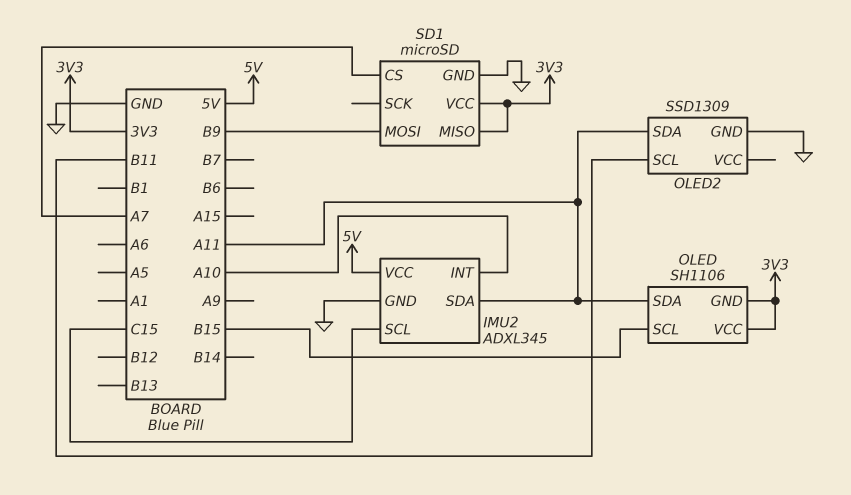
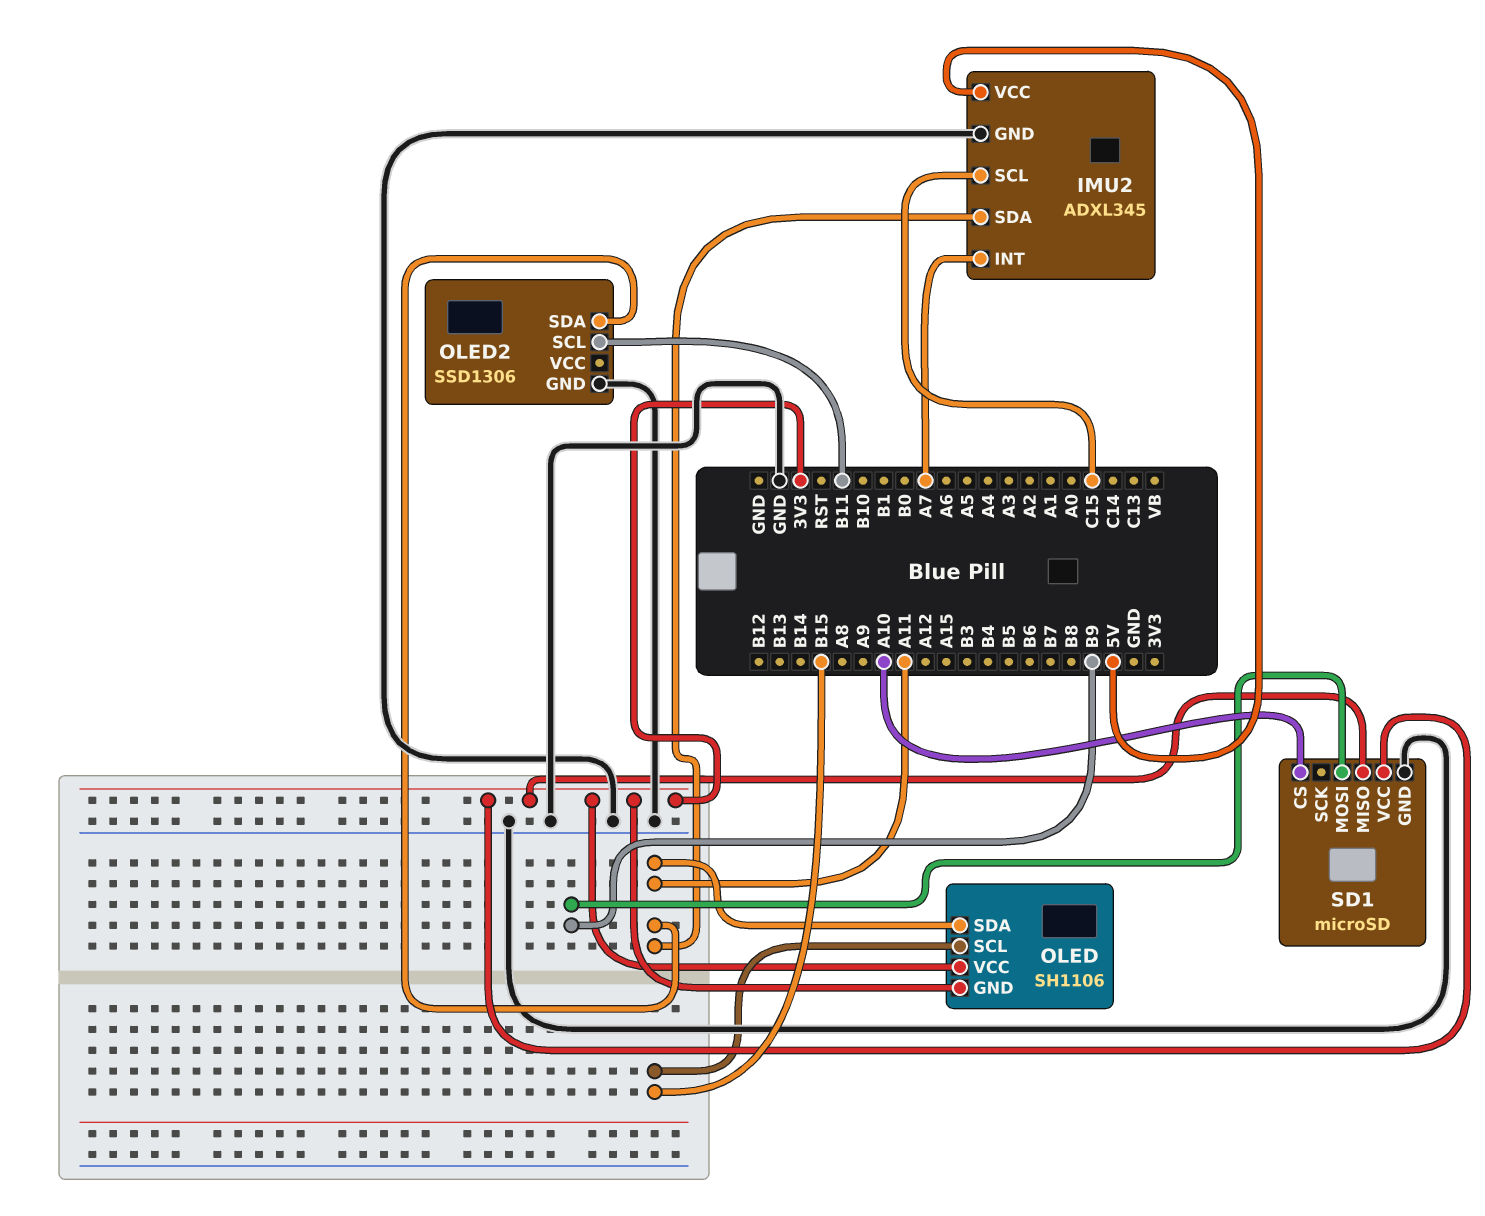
IMU2 pin INT: A10 -> A7
OLED2: SSD1309 -> SSD1306
SD1 pin CS: A7 -> A10

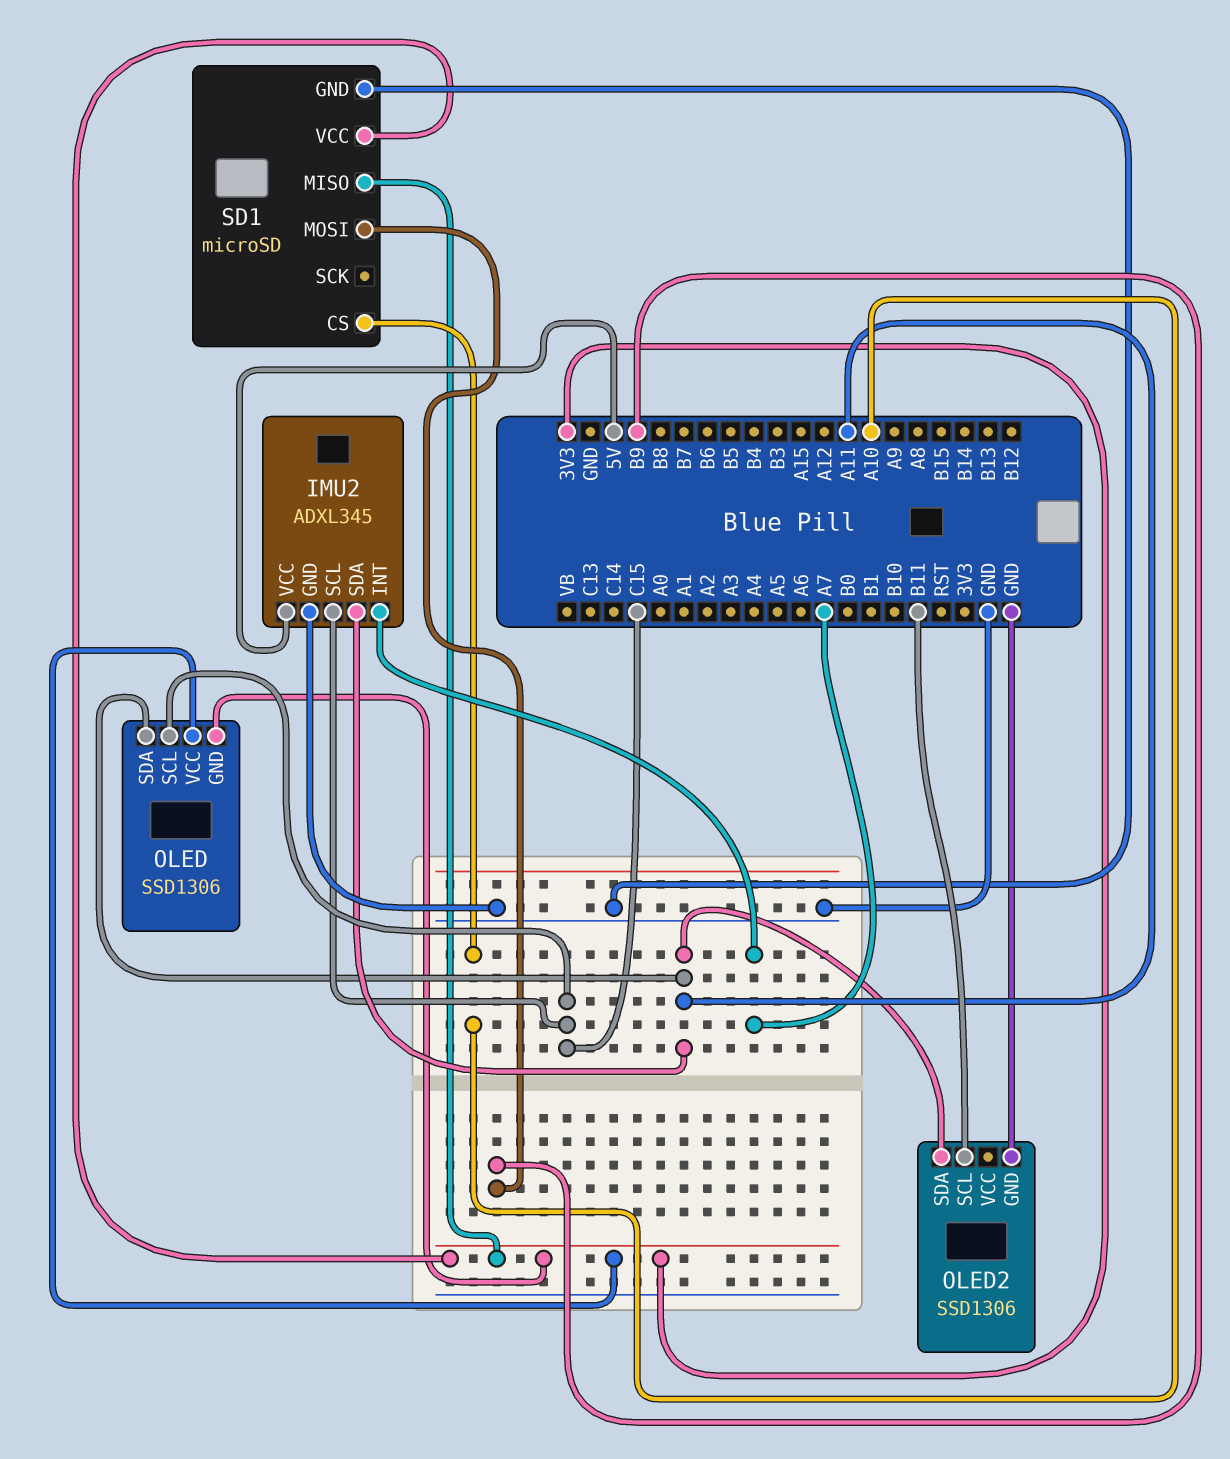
OLED: SH1106 -> SSD1306
OLED pin SCL: B15 -> C15

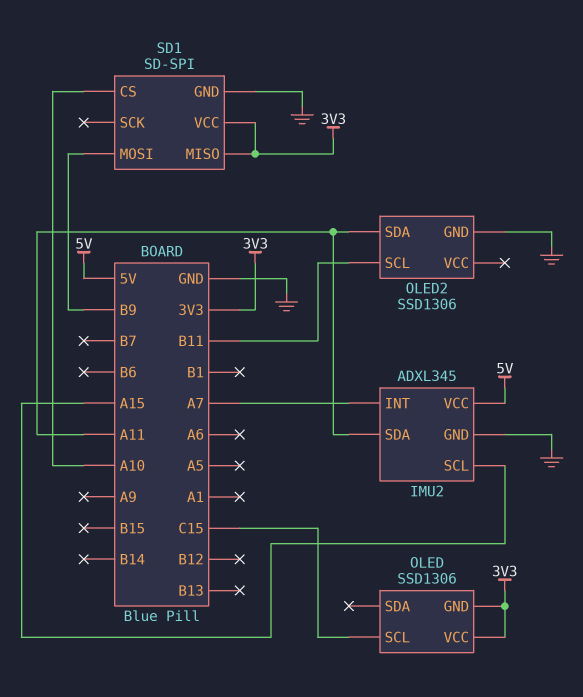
IMU2 pin SCL: C15 -> A15
OLED pin SDA: A11 -> none
SD1: microSD -> SD-SPI

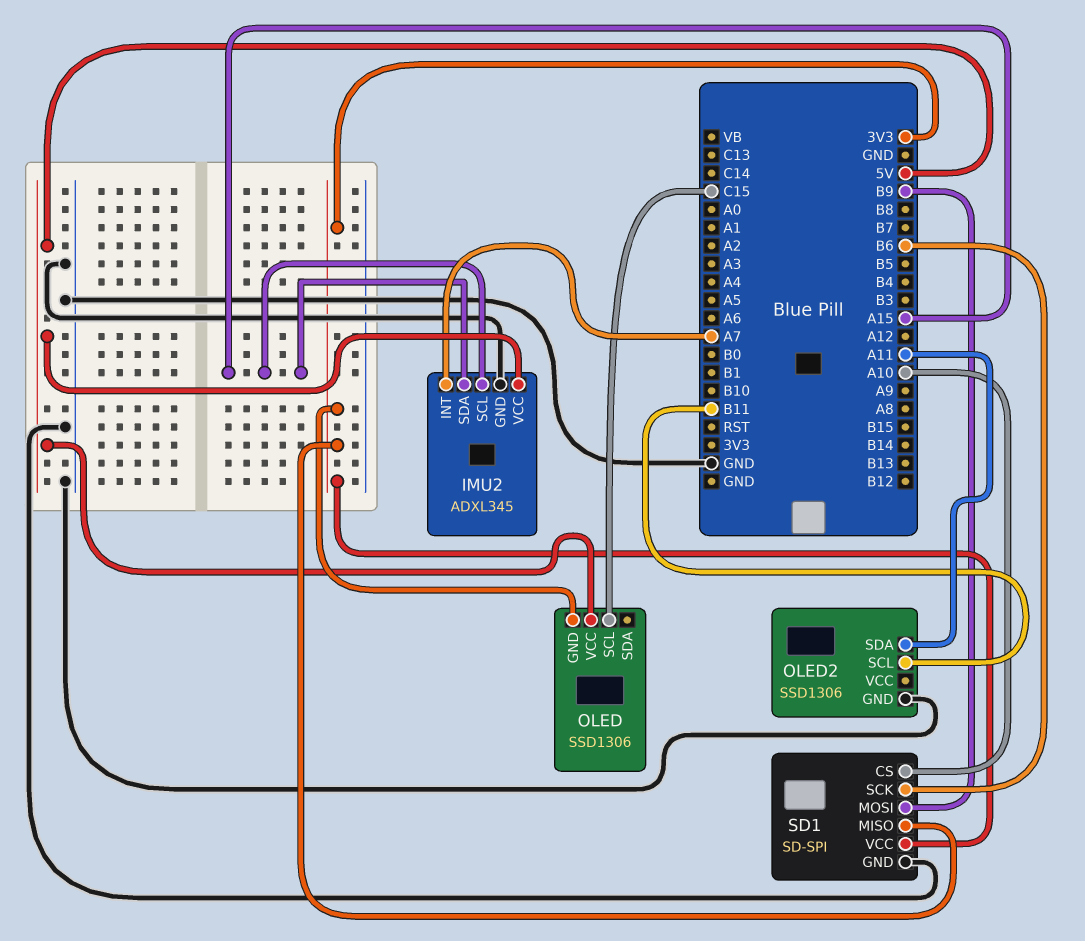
IMU2 pin SDA: A11 -> A15
OLED pin VCC: 3V3 -> 5V
SD1 pin SCK: none -> B6

